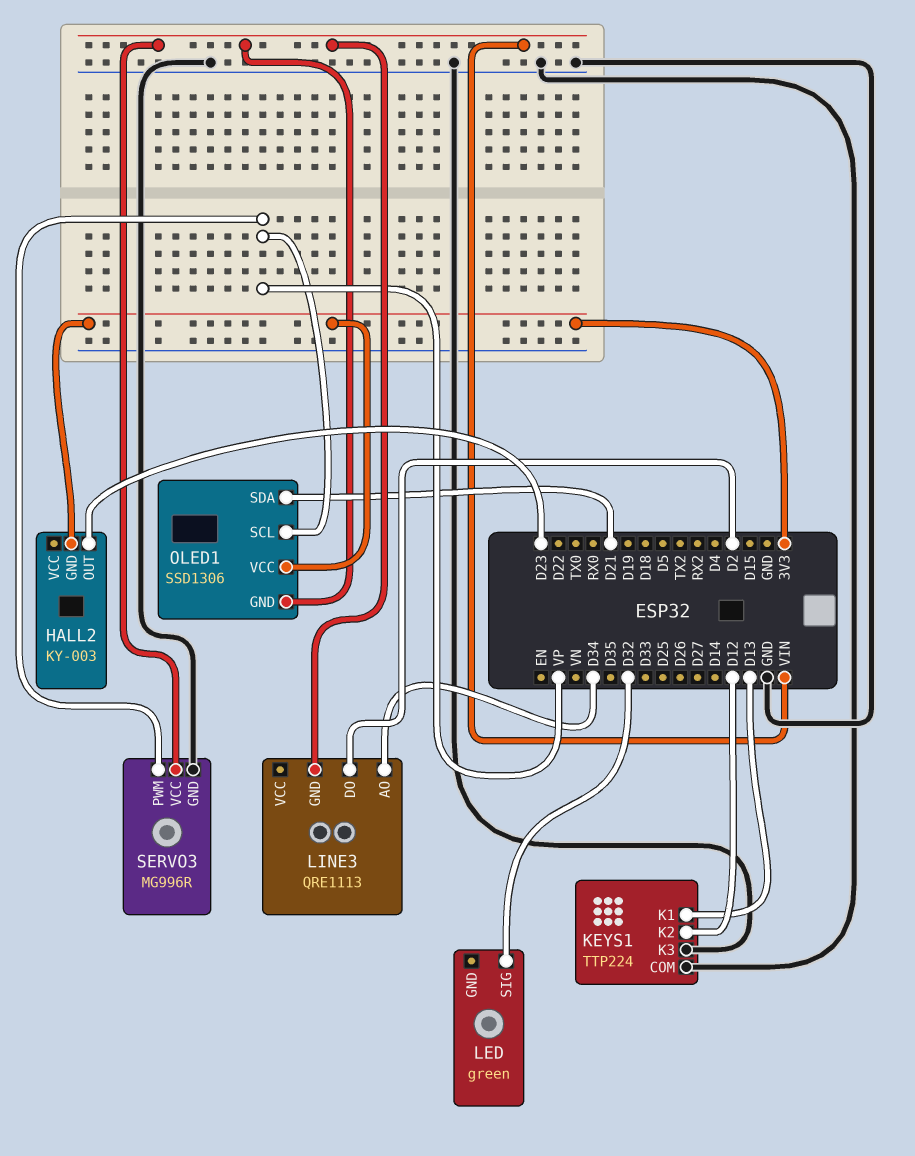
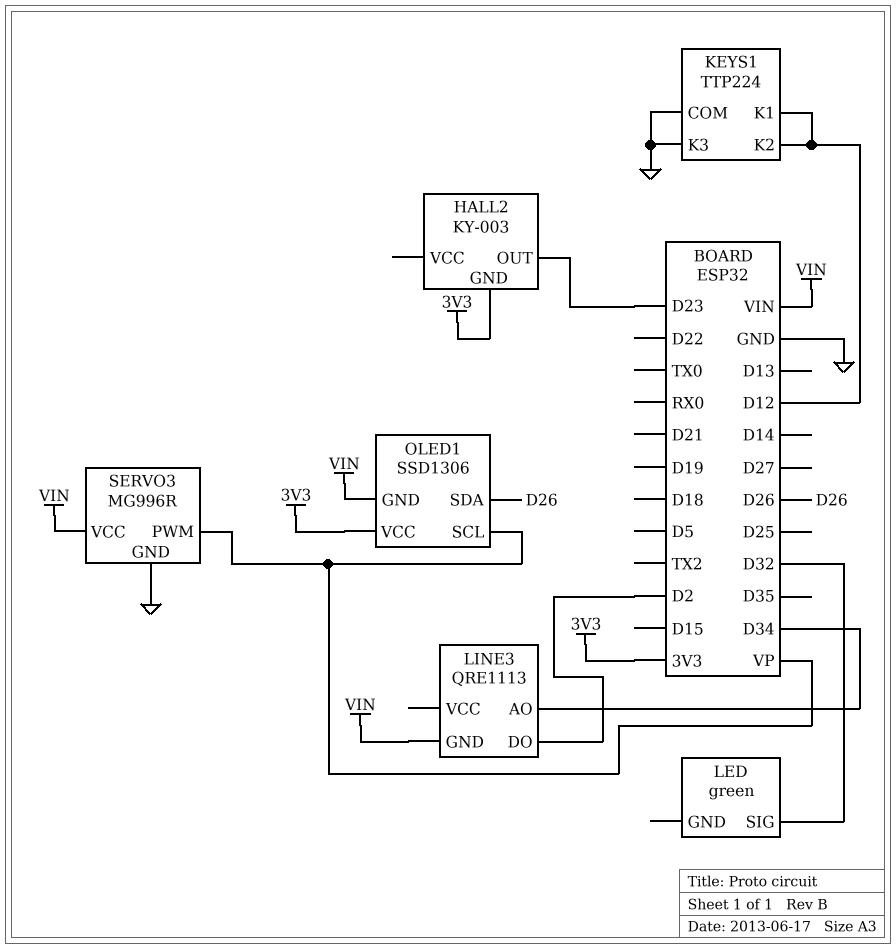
KEYS1 pin K1: D13 -> D12
OLED1 pin SDA: D21 -> D26

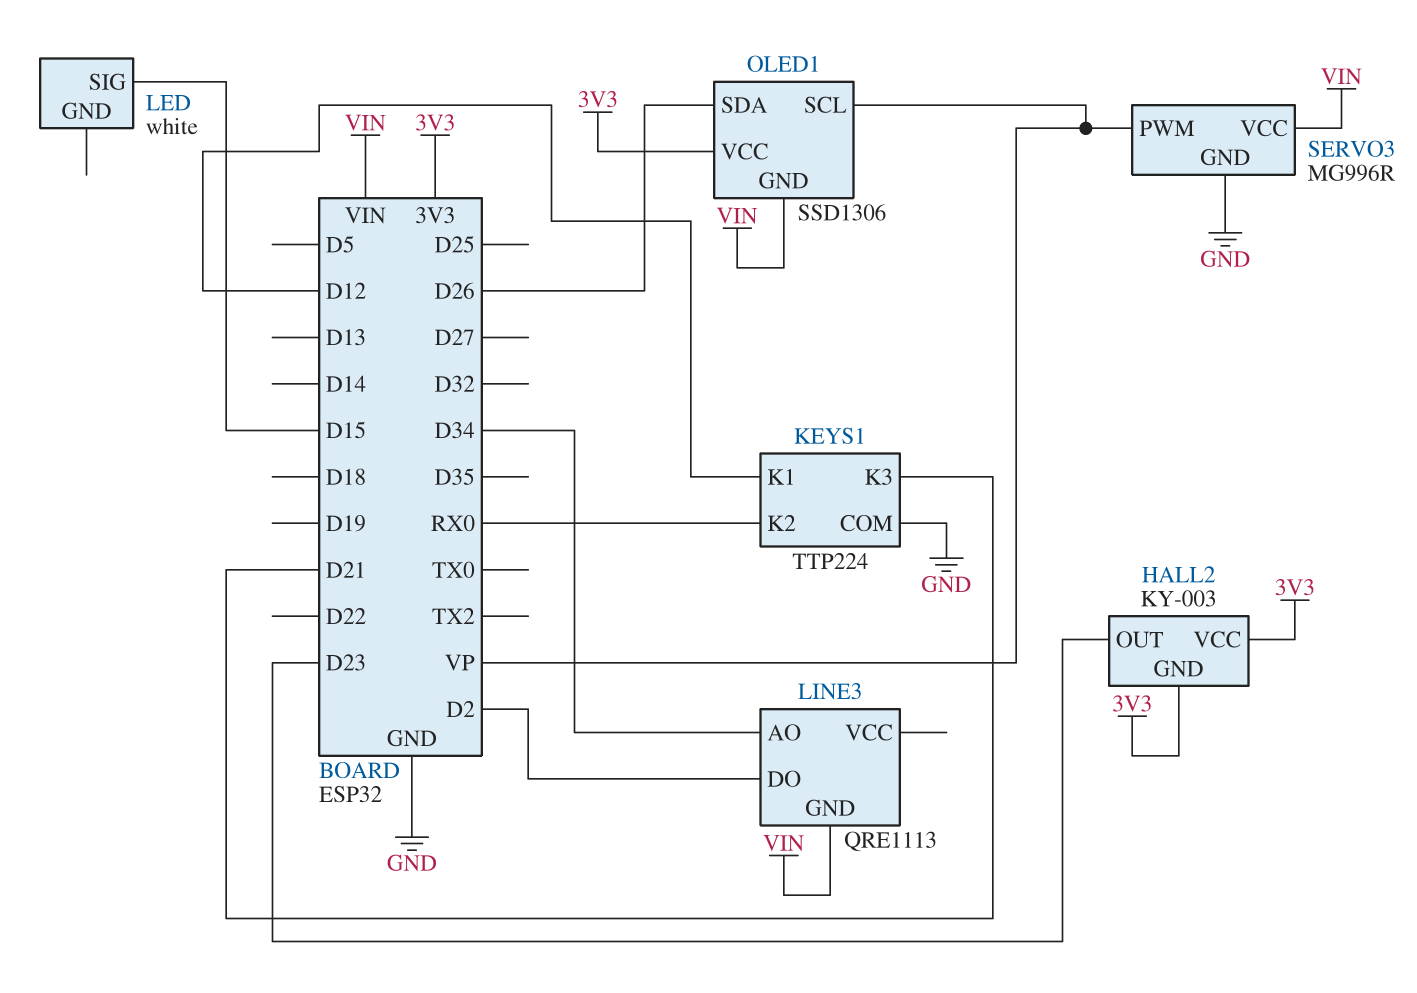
HALL2 pin VCC: none -> 3V3
KEYS1 pin K2: D12 -> RX0
KEYS1 pin K3: GND -> D21
LED: green -> white
LED pin SIG: D32 -> D15

